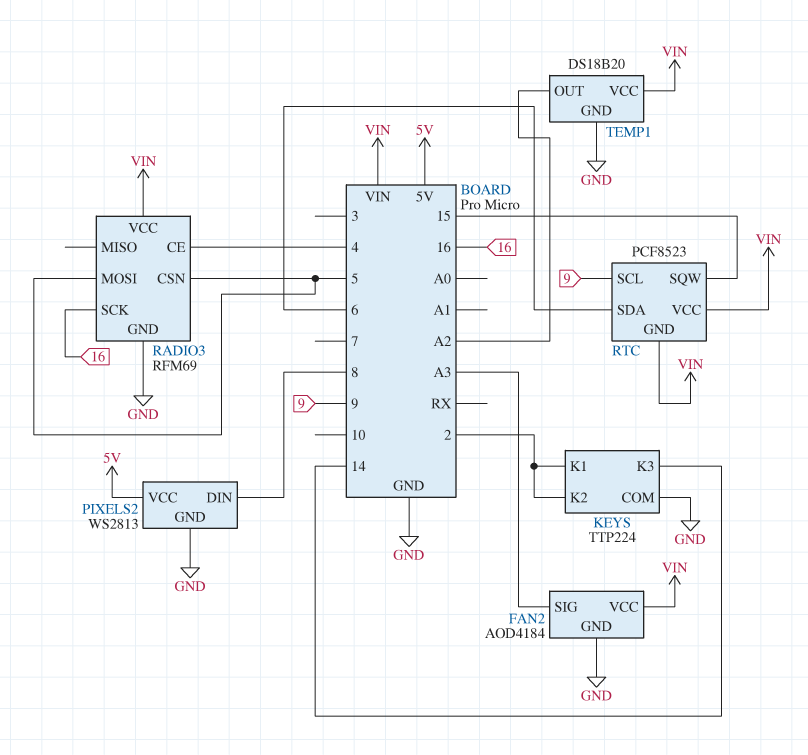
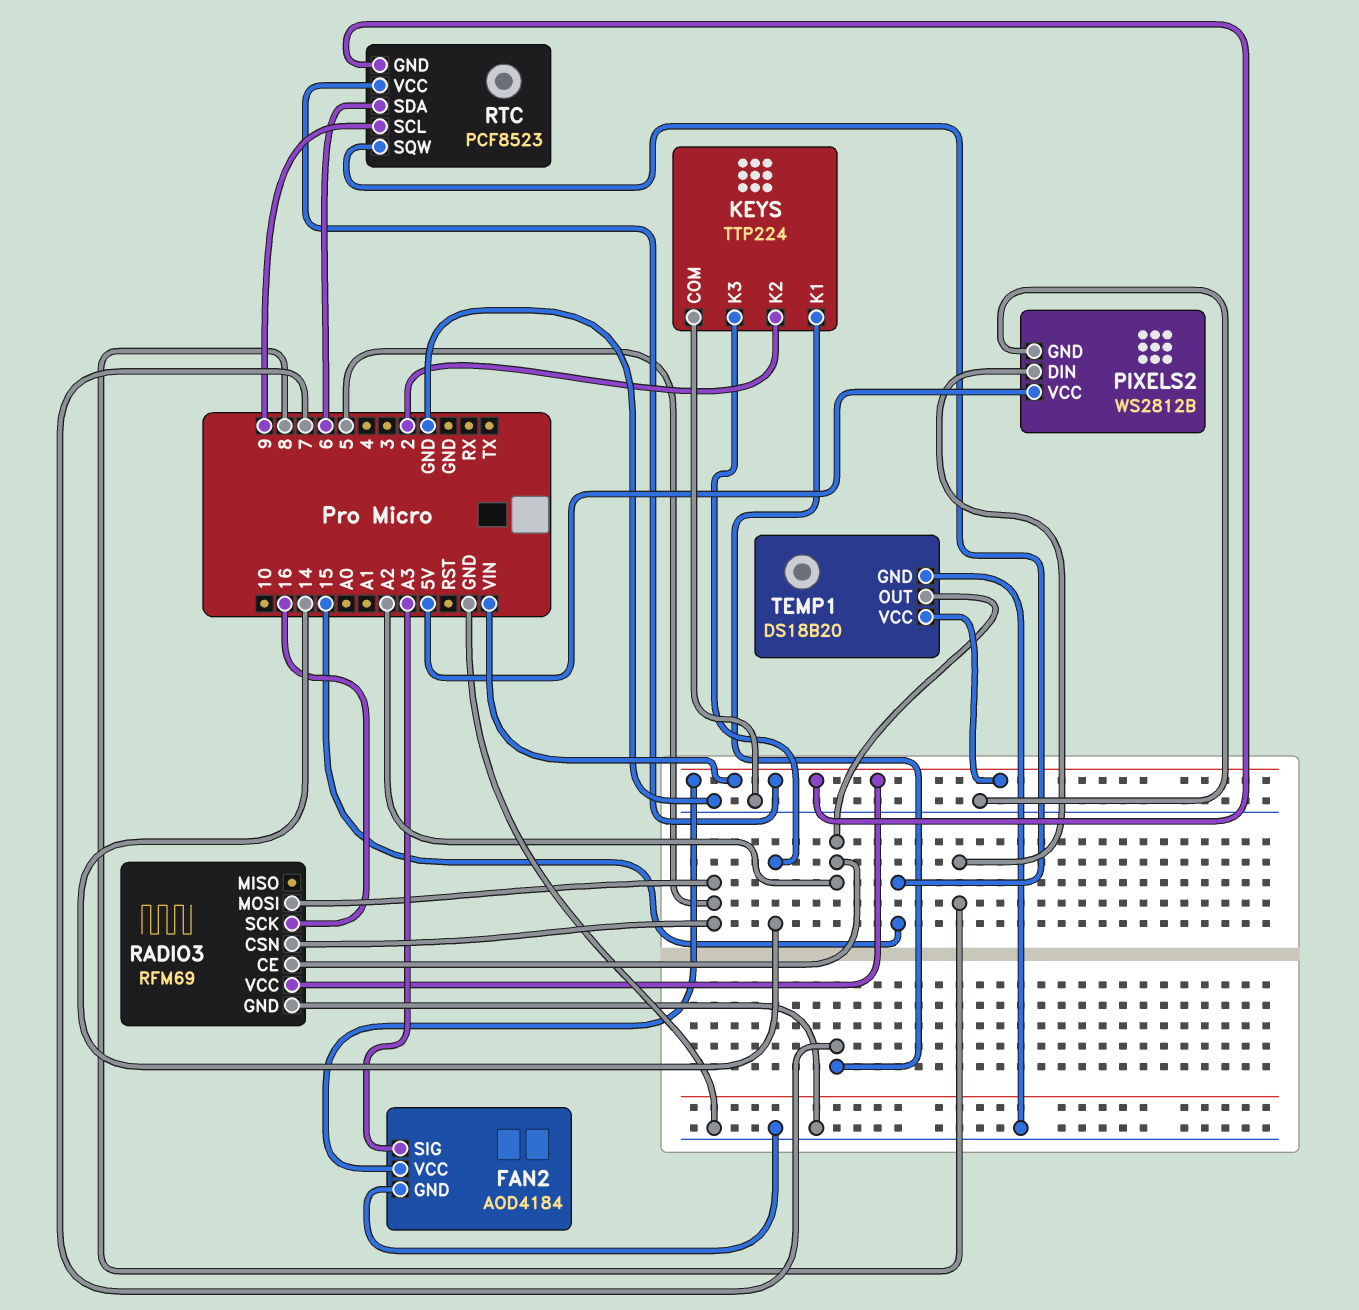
KEYS pin K1: 2 -> 7
PIXELS2: WS2813 -> WS2812B
RADIO3 pin CE: 4 -> A2

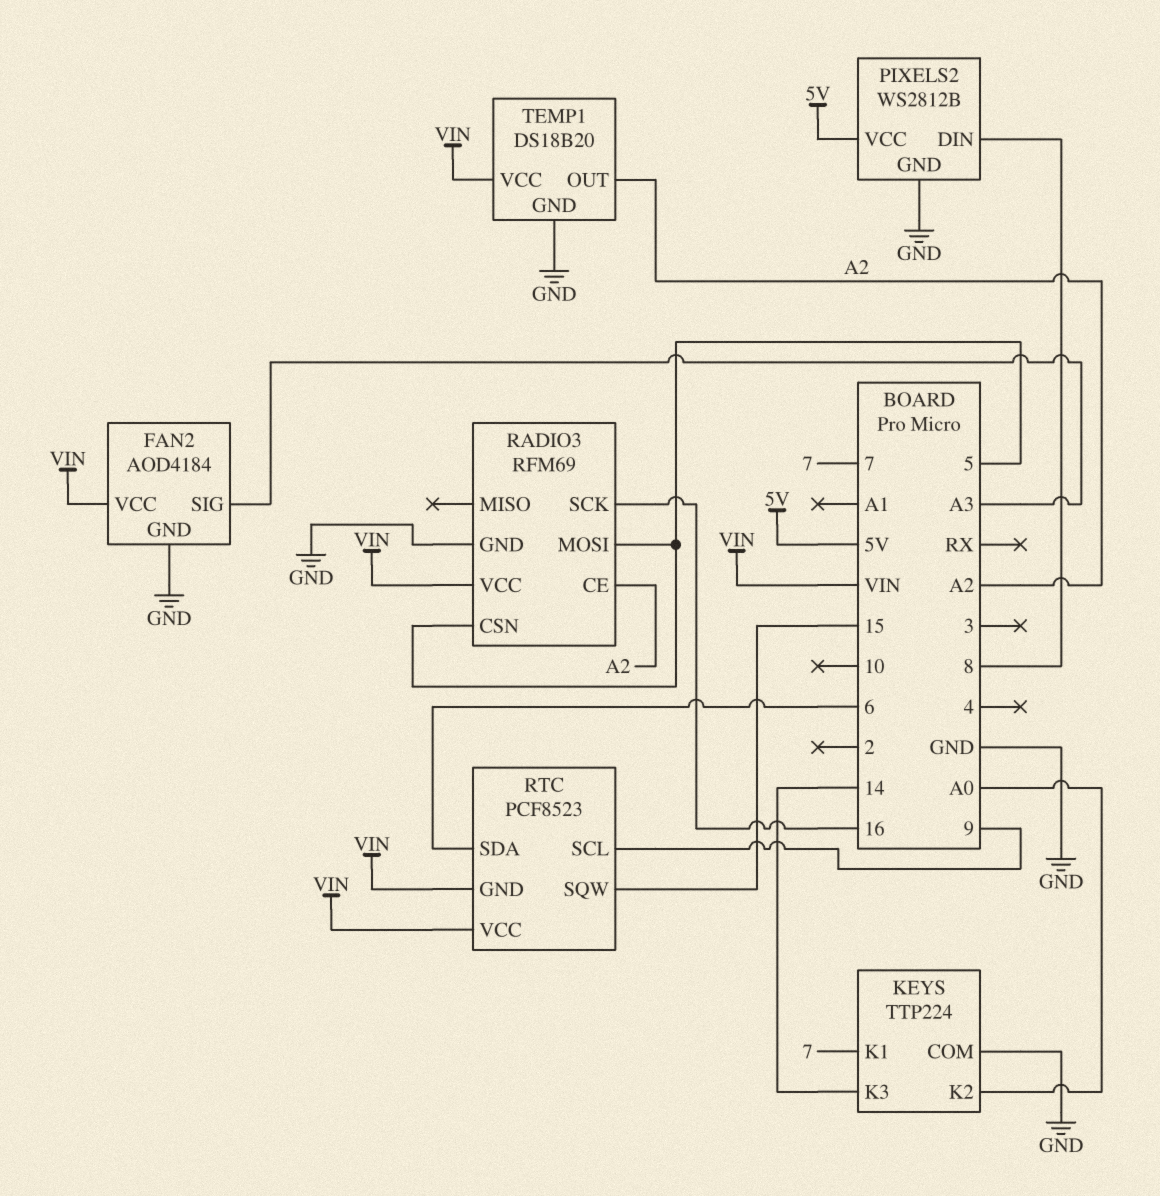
KEYS pin K2: 2 -> A0

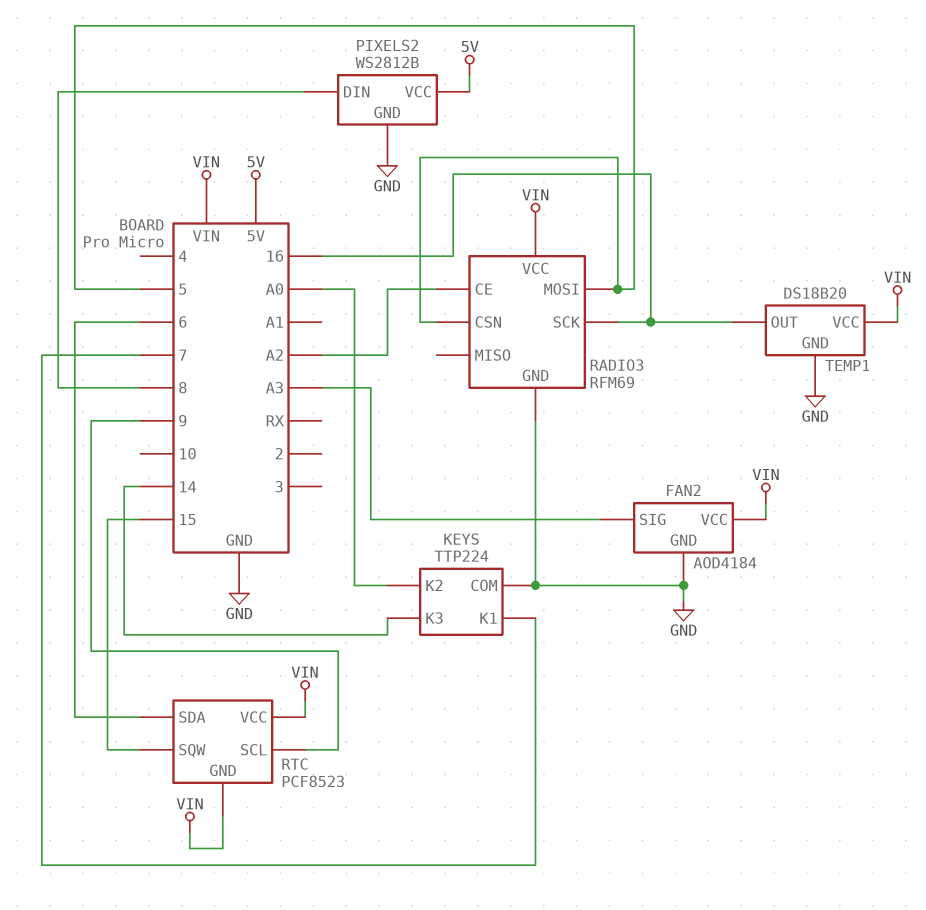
TEMP1 pin OUT: A2 -> 16

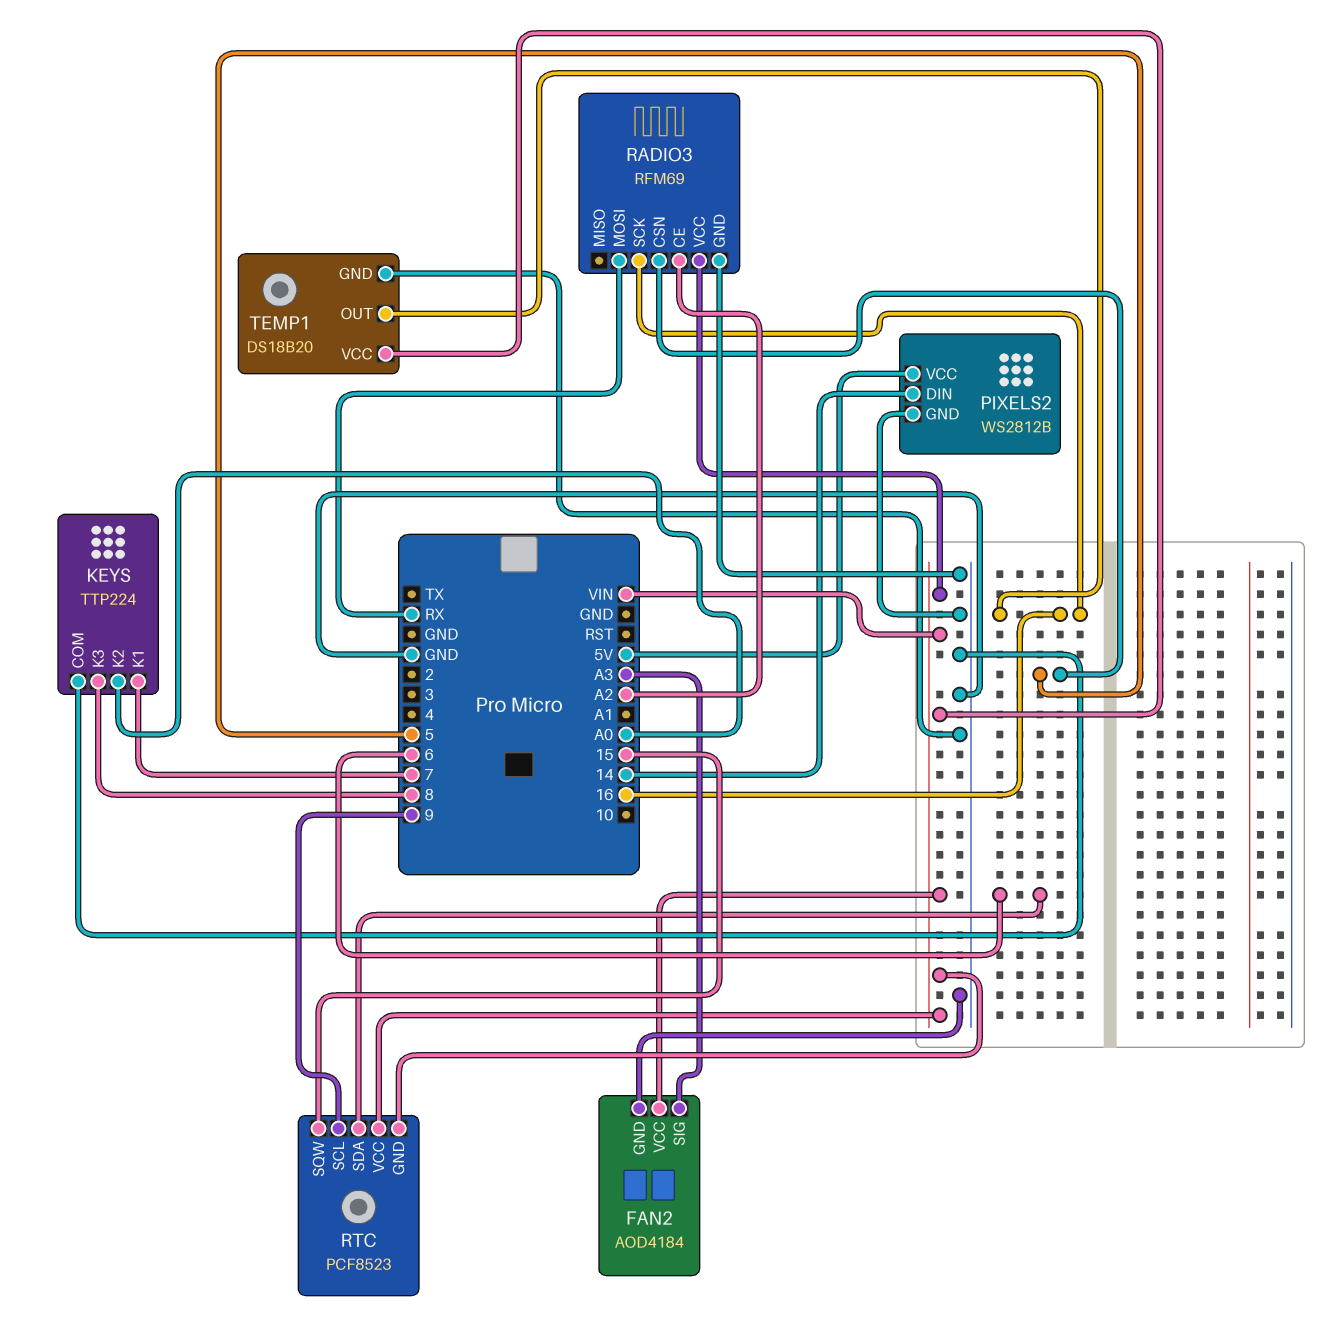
KEYS pin K3: 14 -> 8
PIXELS2 pin DIN: 8 -> 14
RADIO3 pin MOSI: 5 -> RX

